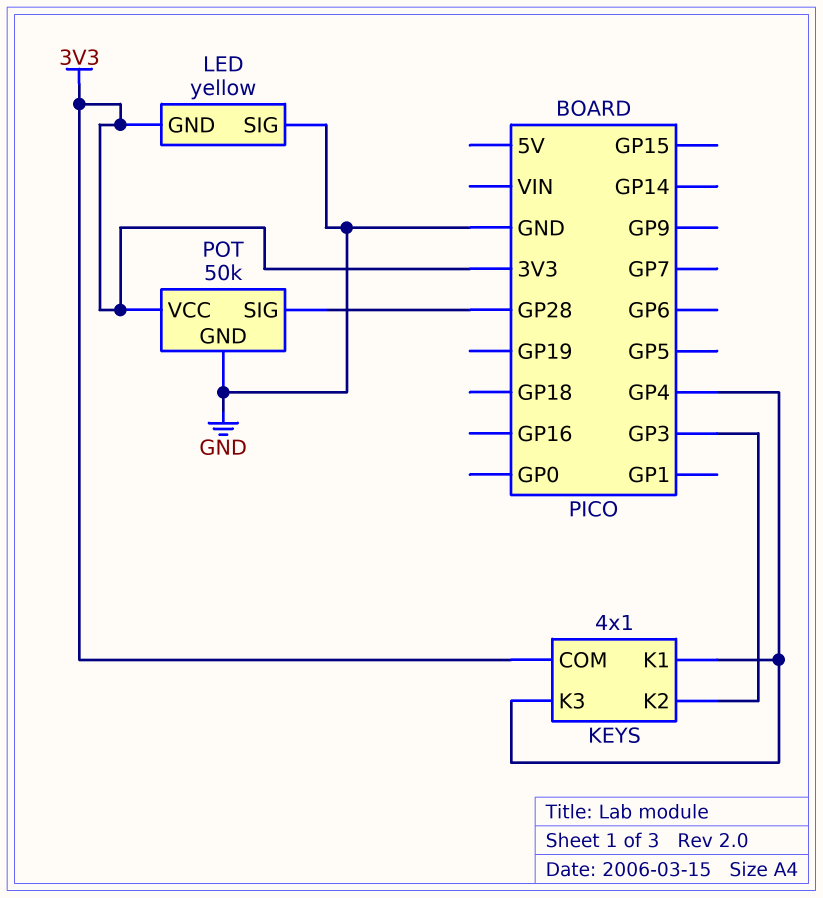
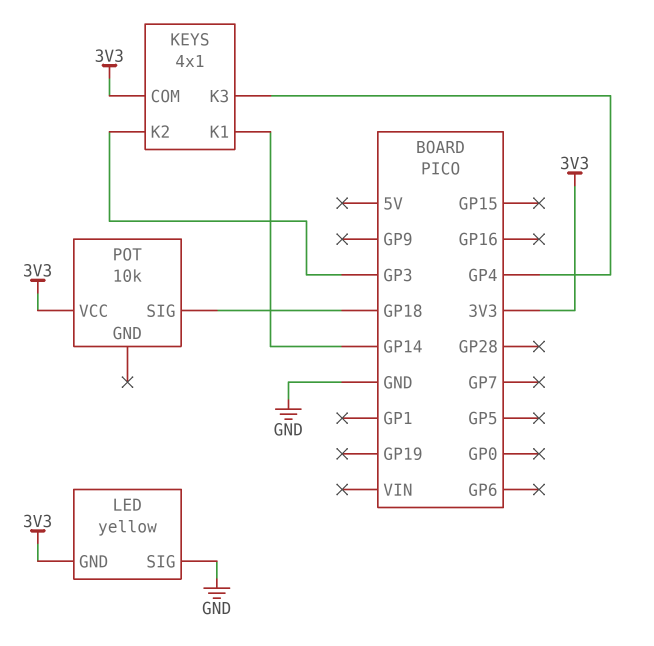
KEYS pin K1: GP4 -> GP14
POT: 50k -> 10k
POT pin GND: GND -> none
POT pin SIG: GP28 -> GP18

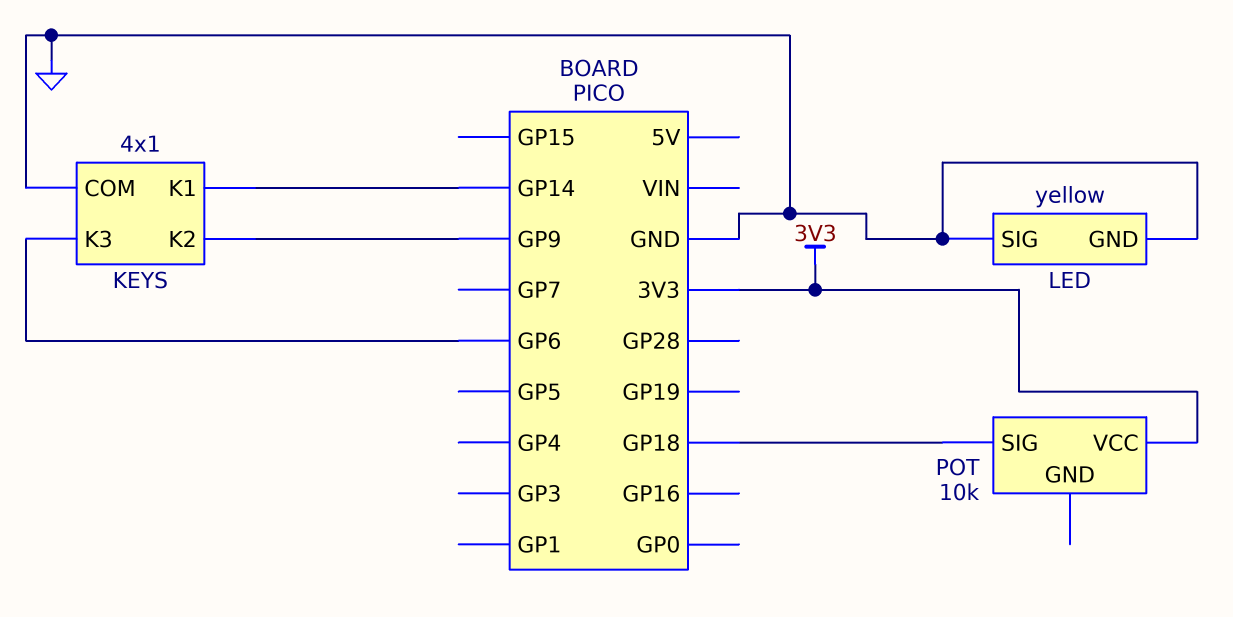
KEYS pin COM: 3V3 -> GND
KEYS pin K2: GP3 -> GP9
KEYS pin K3: GP4 -> GP6
LED pin GND: 3V3 -> GND

